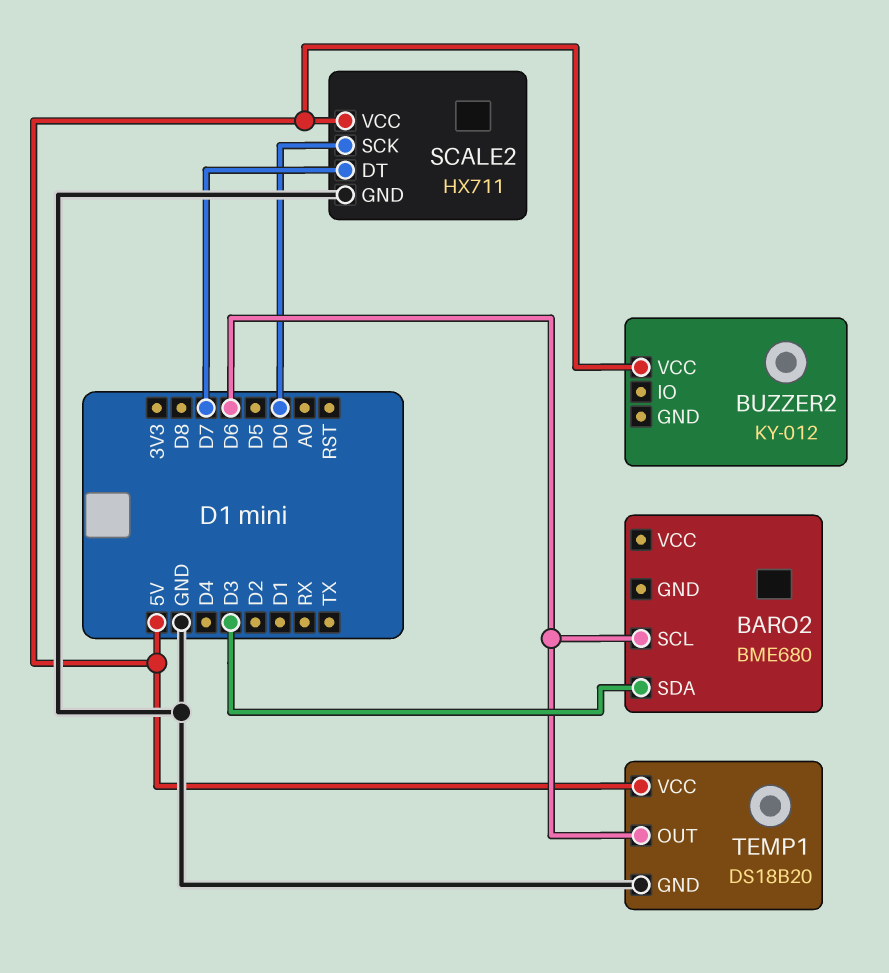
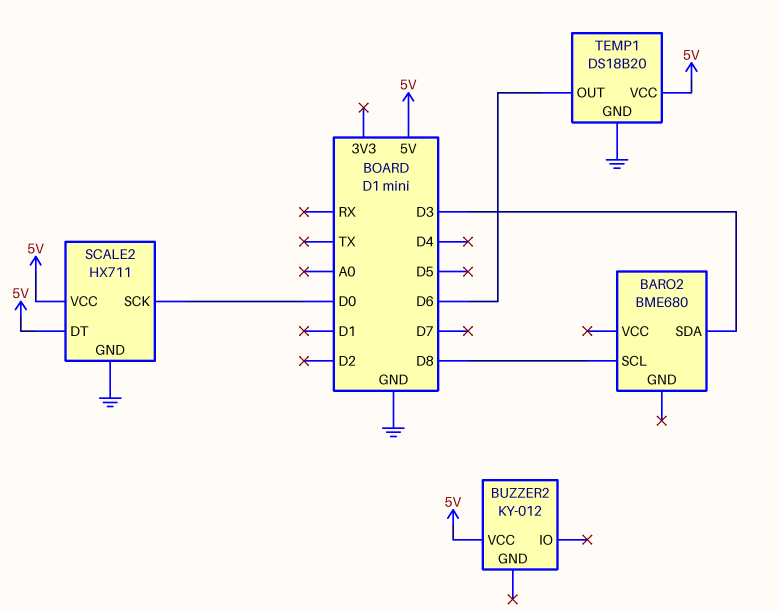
BARO2 pin SCL: D6 -> D8
SCALE2 pin DT: D7 -> 5V

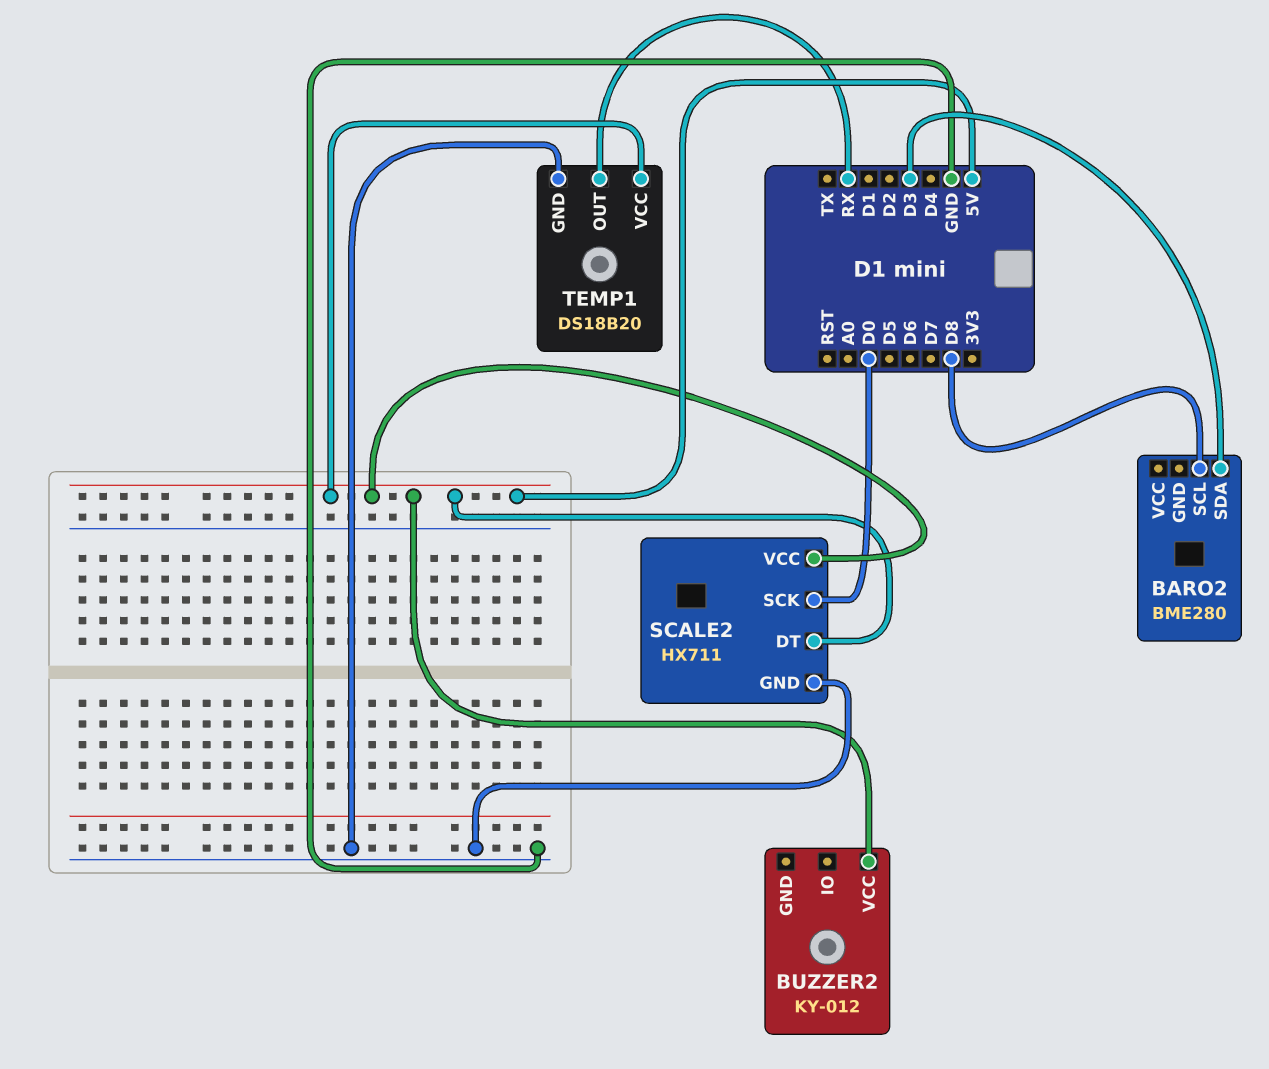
BARO2: BME680 -> BME280
TEMP1 pin OUT: D6 -> RX

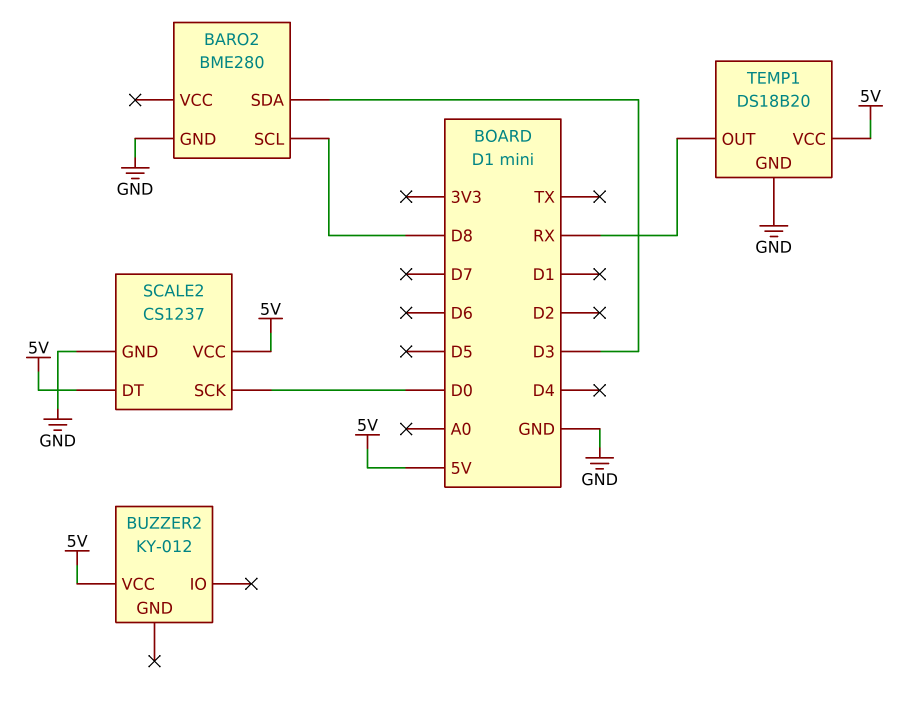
BARO2 pin GND: none -> GND
SCALE2: HX711 -> CS1237

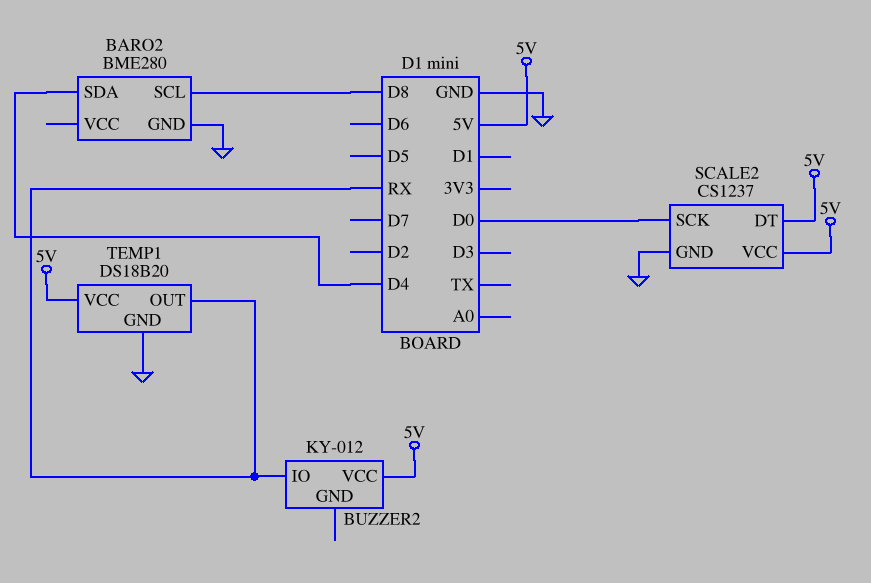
BARO2 pin SDA: D3 -> D4
BUZZER2 pin IO: none -> RX

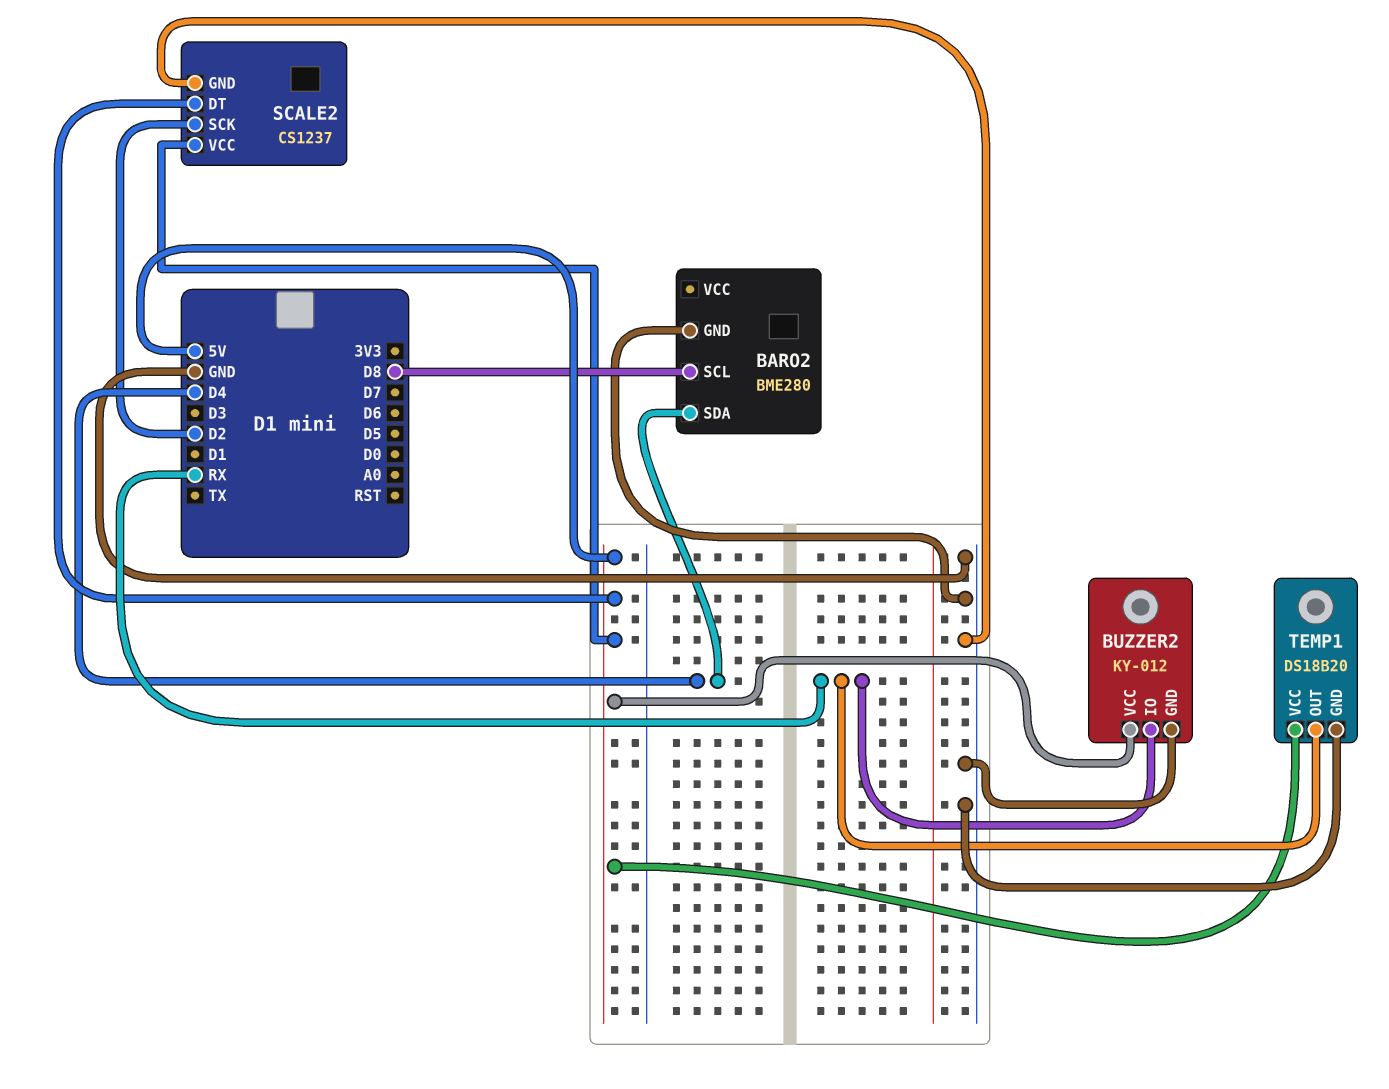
BUZZER2 pin GND: none -> GND
SCALE2 pin SCK: D0 -> D2

